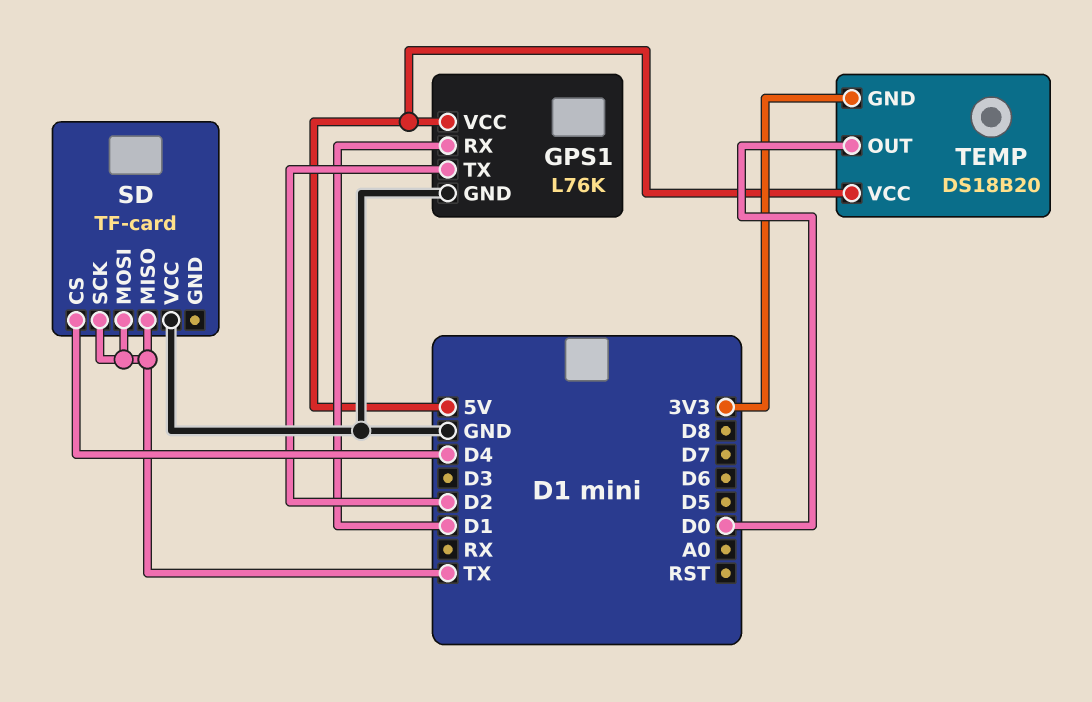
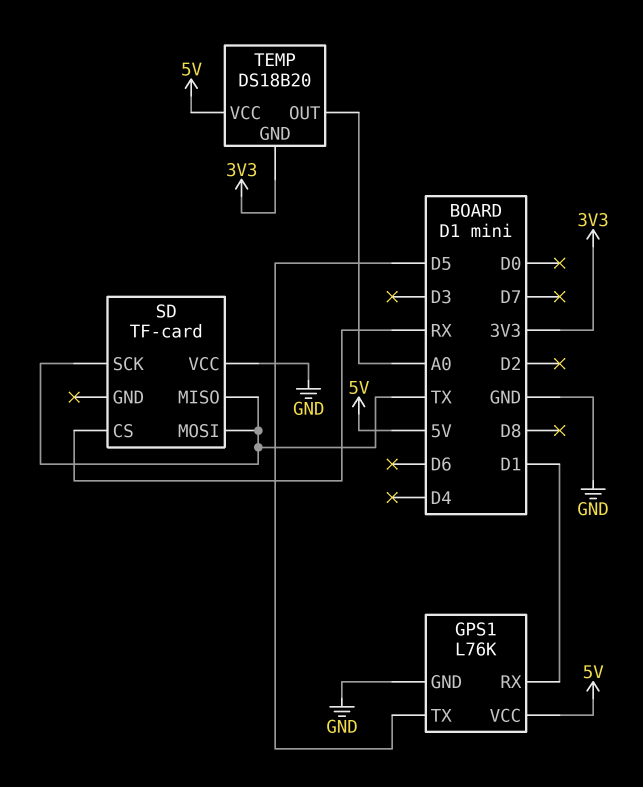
GPS1 pin TX: D2 -> D5
SD pin CS: D4 -> RX
TEMP pin OUT: D0 -> A0

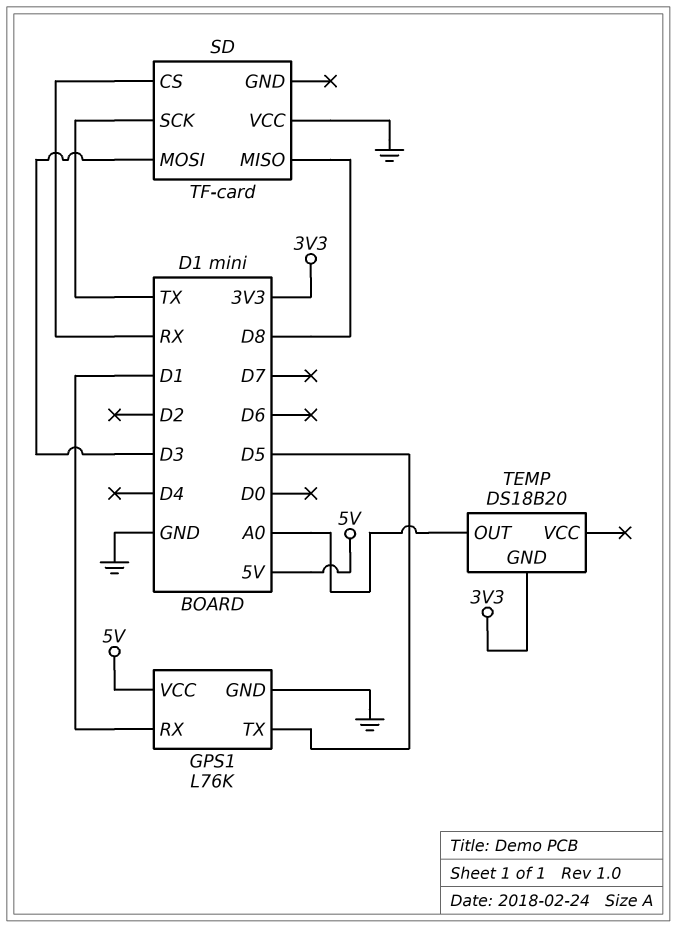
SD pin MISO: TX -> D8
SD pin MOSI: TX -> D3
TEMP pin VCC: 5V -> none

